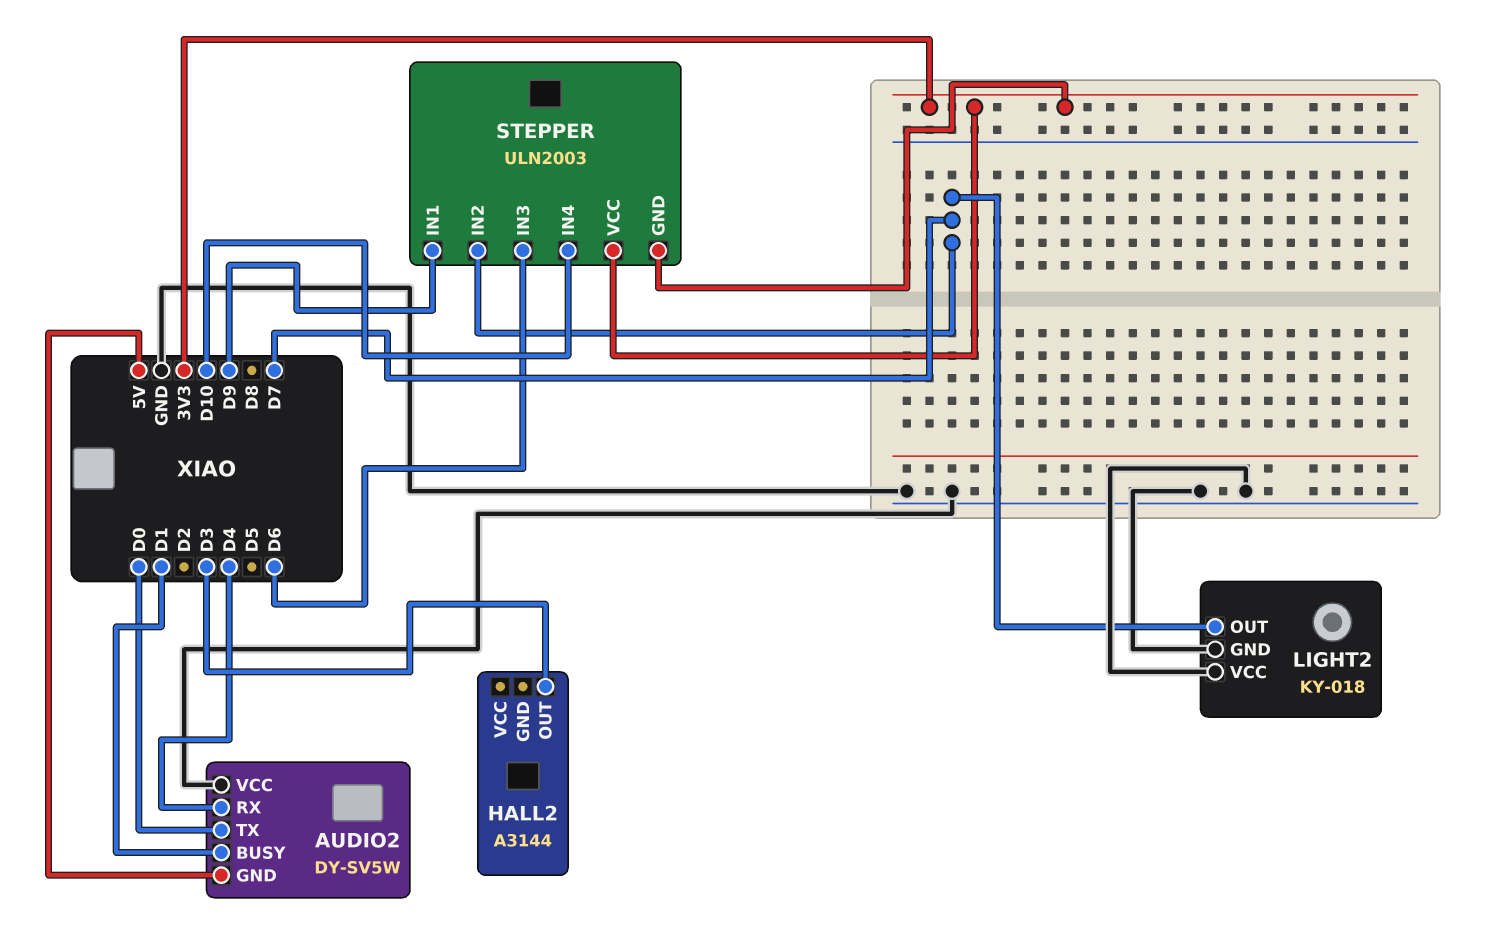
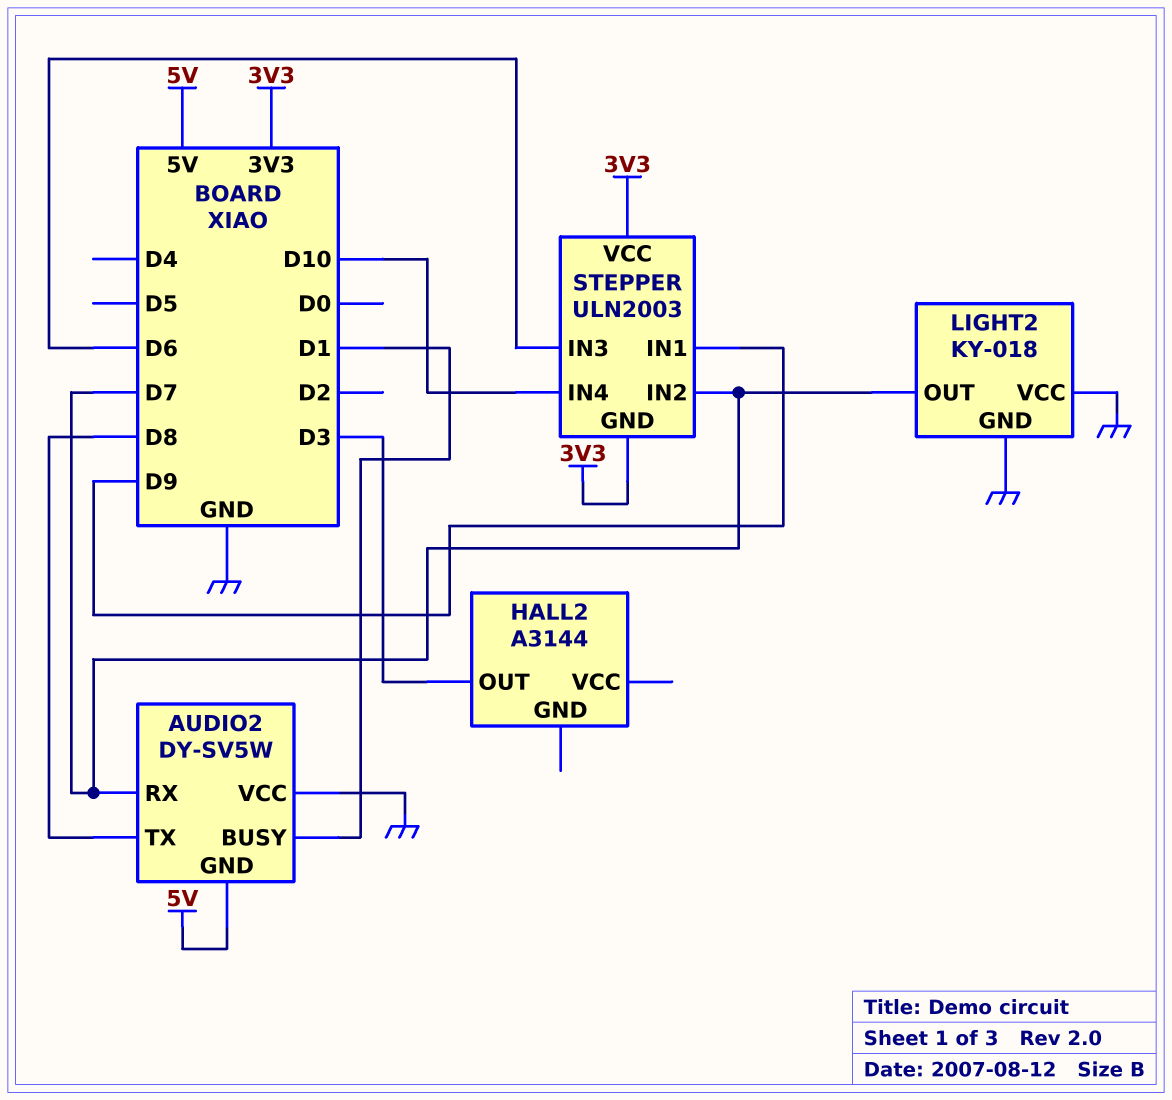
AUDIO2 pin RX: D4 -> D7
AUDIO2 pin TX: D0 -> D8

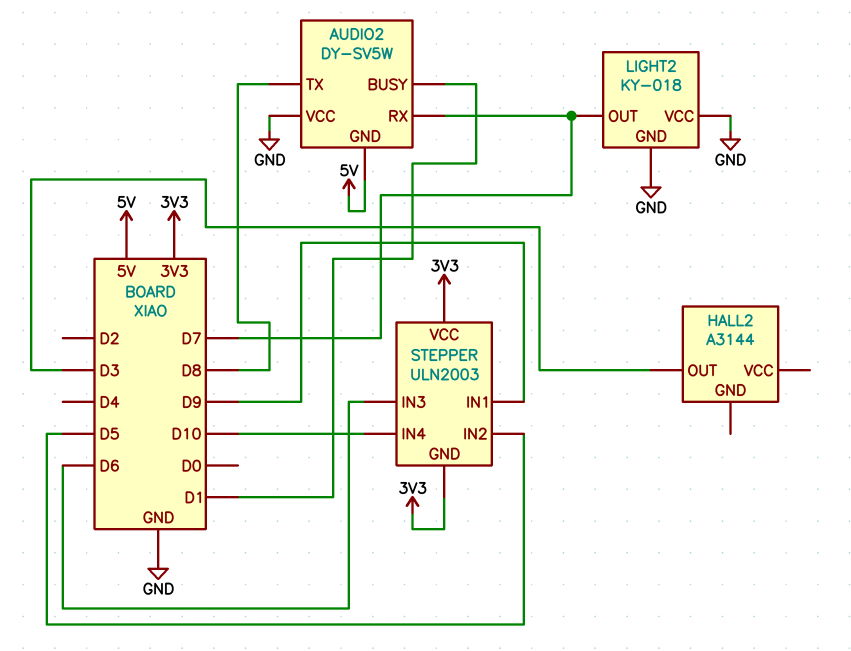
STEPPER pin IN2: D7 -> D5

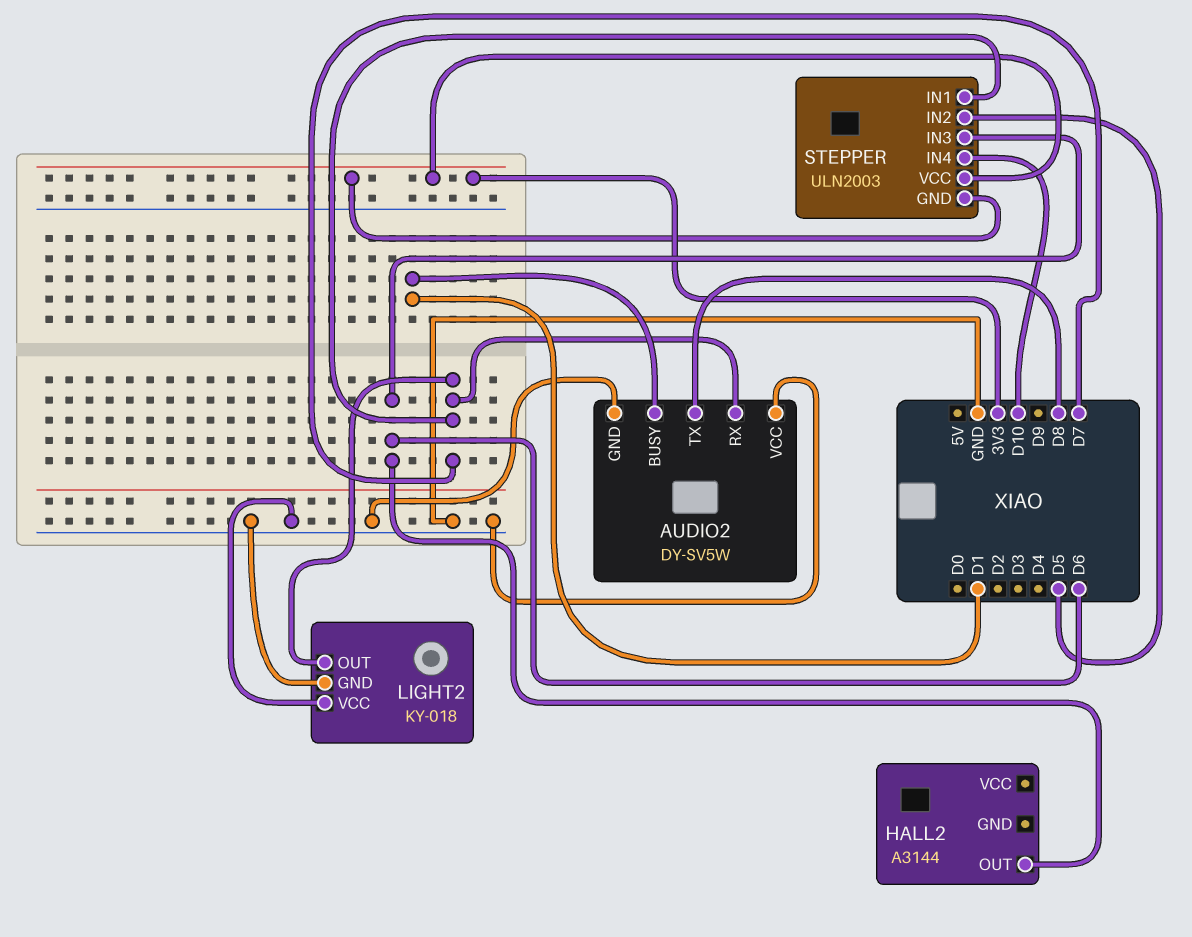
AUDIO2 pin GND: 5V -> GND
HALL2 pin OUT: D3 -> D6
STEPPER pin IN1: D9 -> D7

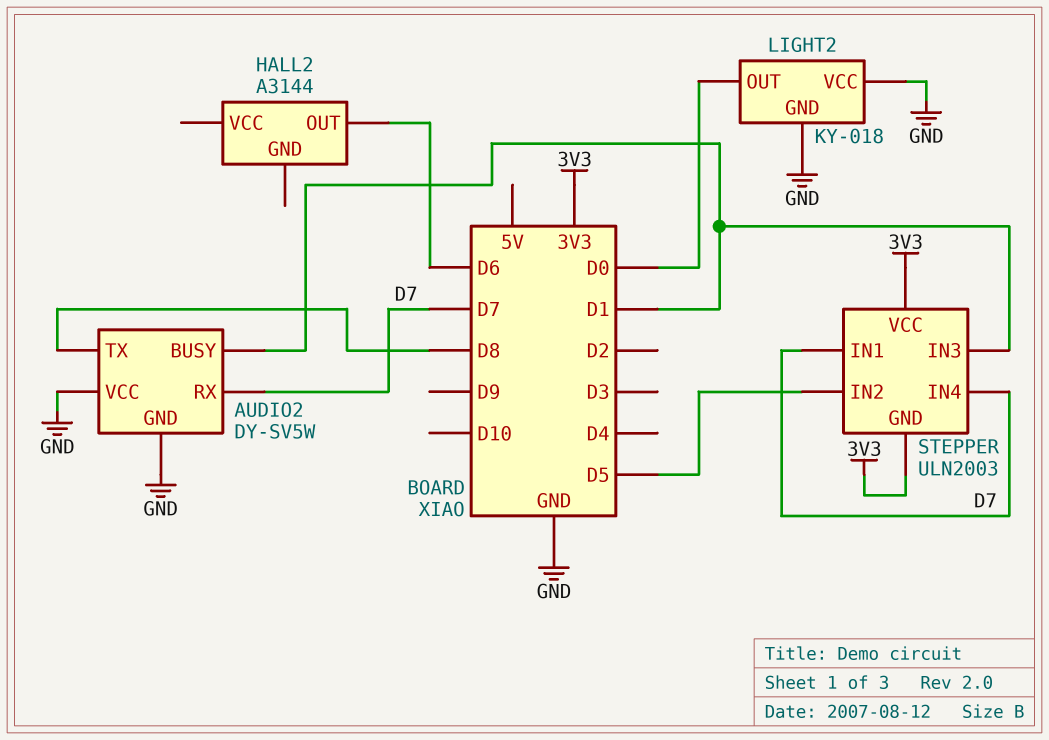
LIGHT2 pin OUT: D7 -> D0
STEPPER pin IN3: D6 -> D1
STEPPER pin IN4: D10 -> D7

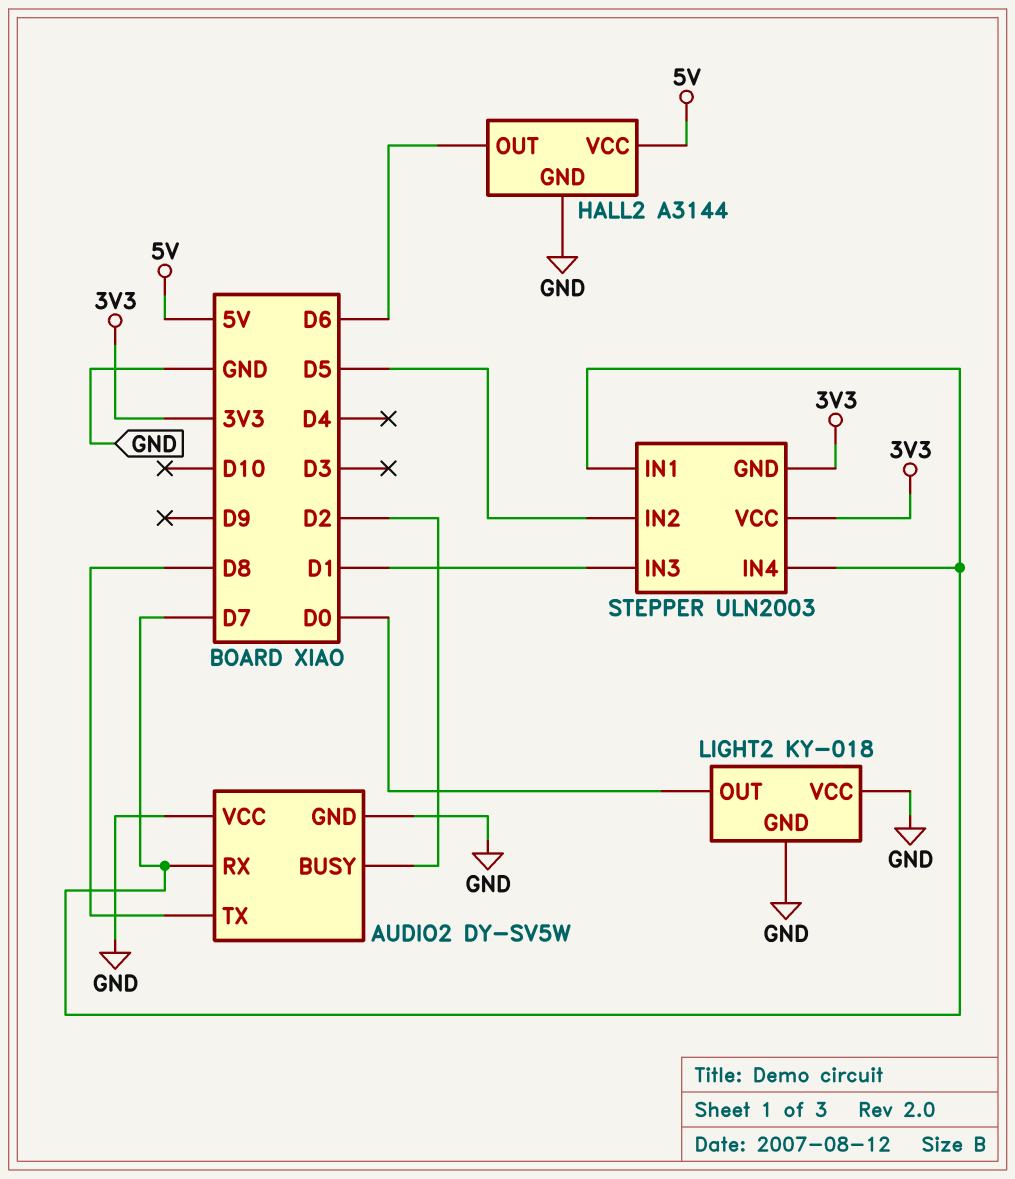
AUDIO2 pin BUSY: D1 -> D2
HALL2 pin GND: none -> GND
HALL2 pin VCC: none -> 5V

